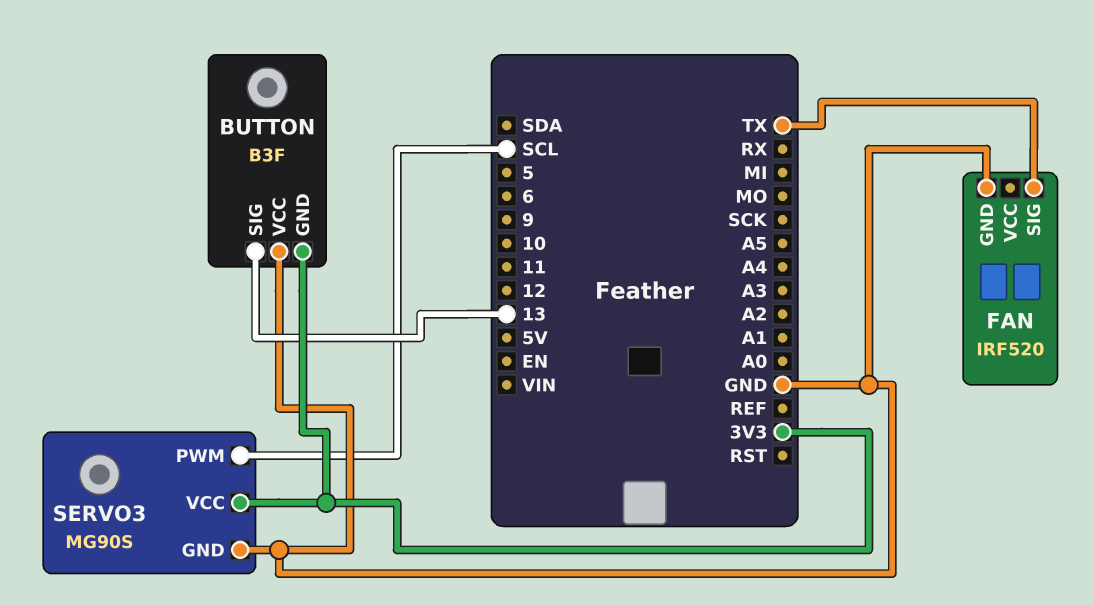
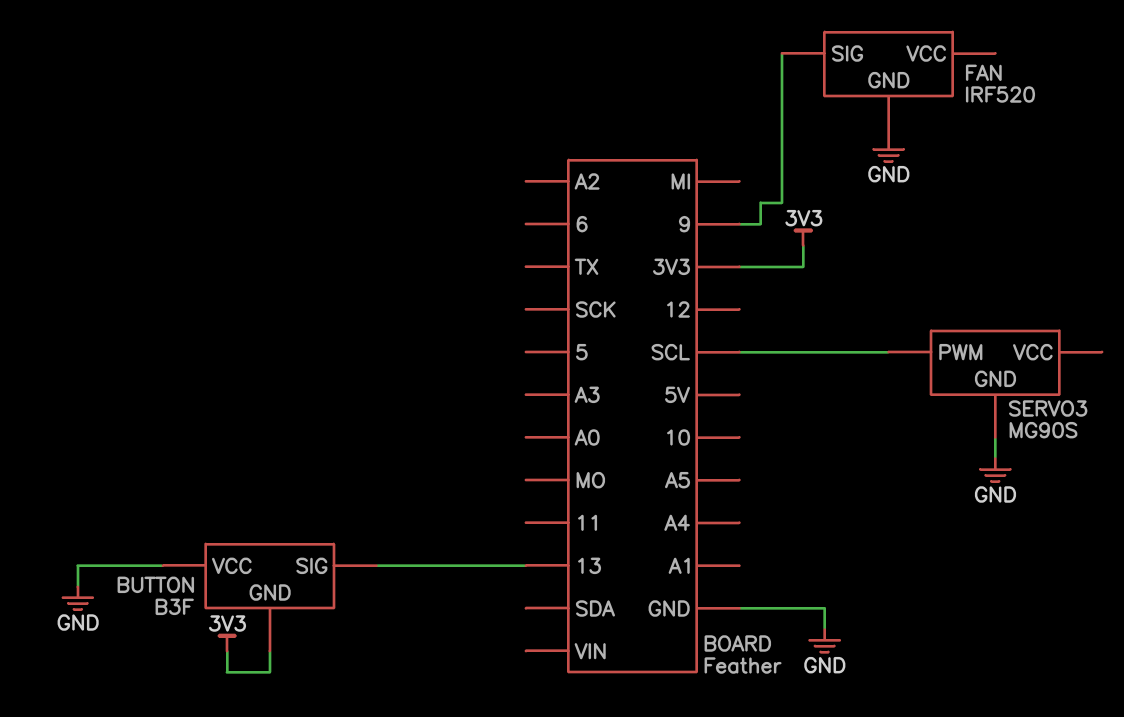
FAN pin SIG: TX -> 9
SERVO3 pin VCC: 3V3 -> none

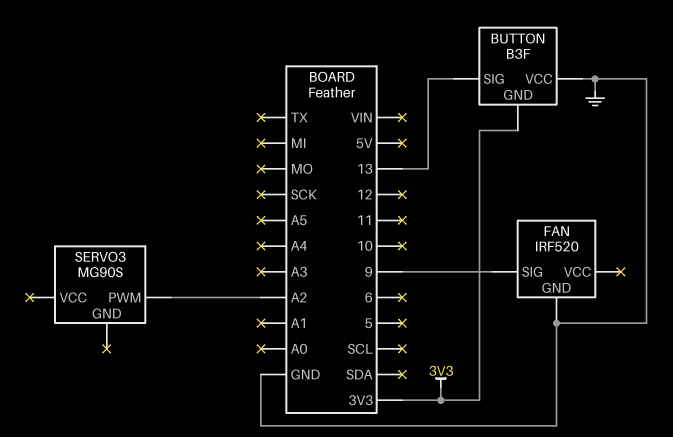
SERVO3 pin GND: GND -> none
SERVO3 pin PWM: SCL -> A2

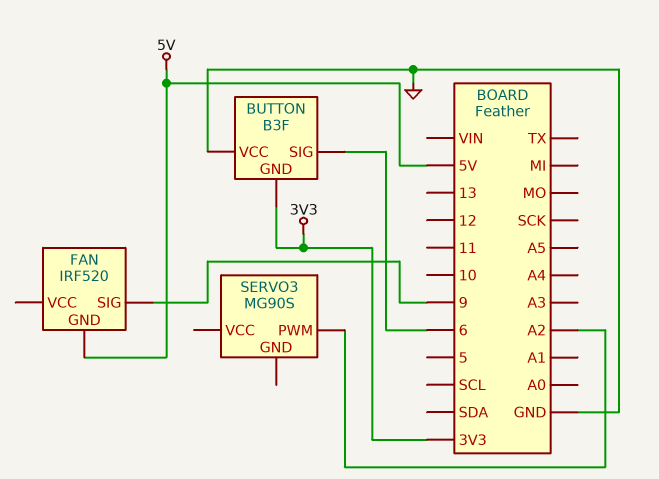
BUTTON pin SIG: 13 -> 6
FAN pin GND: GND -> 5V

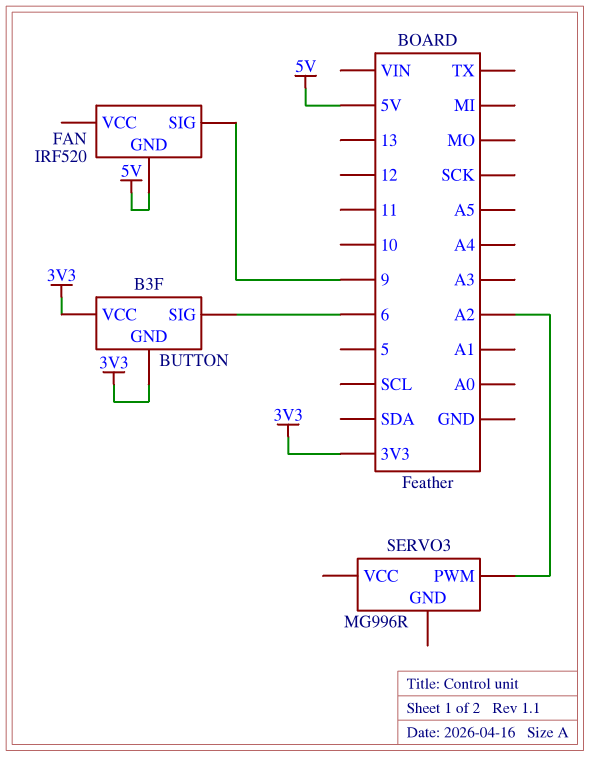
BUTTON pin VCC: GND -> 3V3
SERVO3: MG90S -> MG996R

